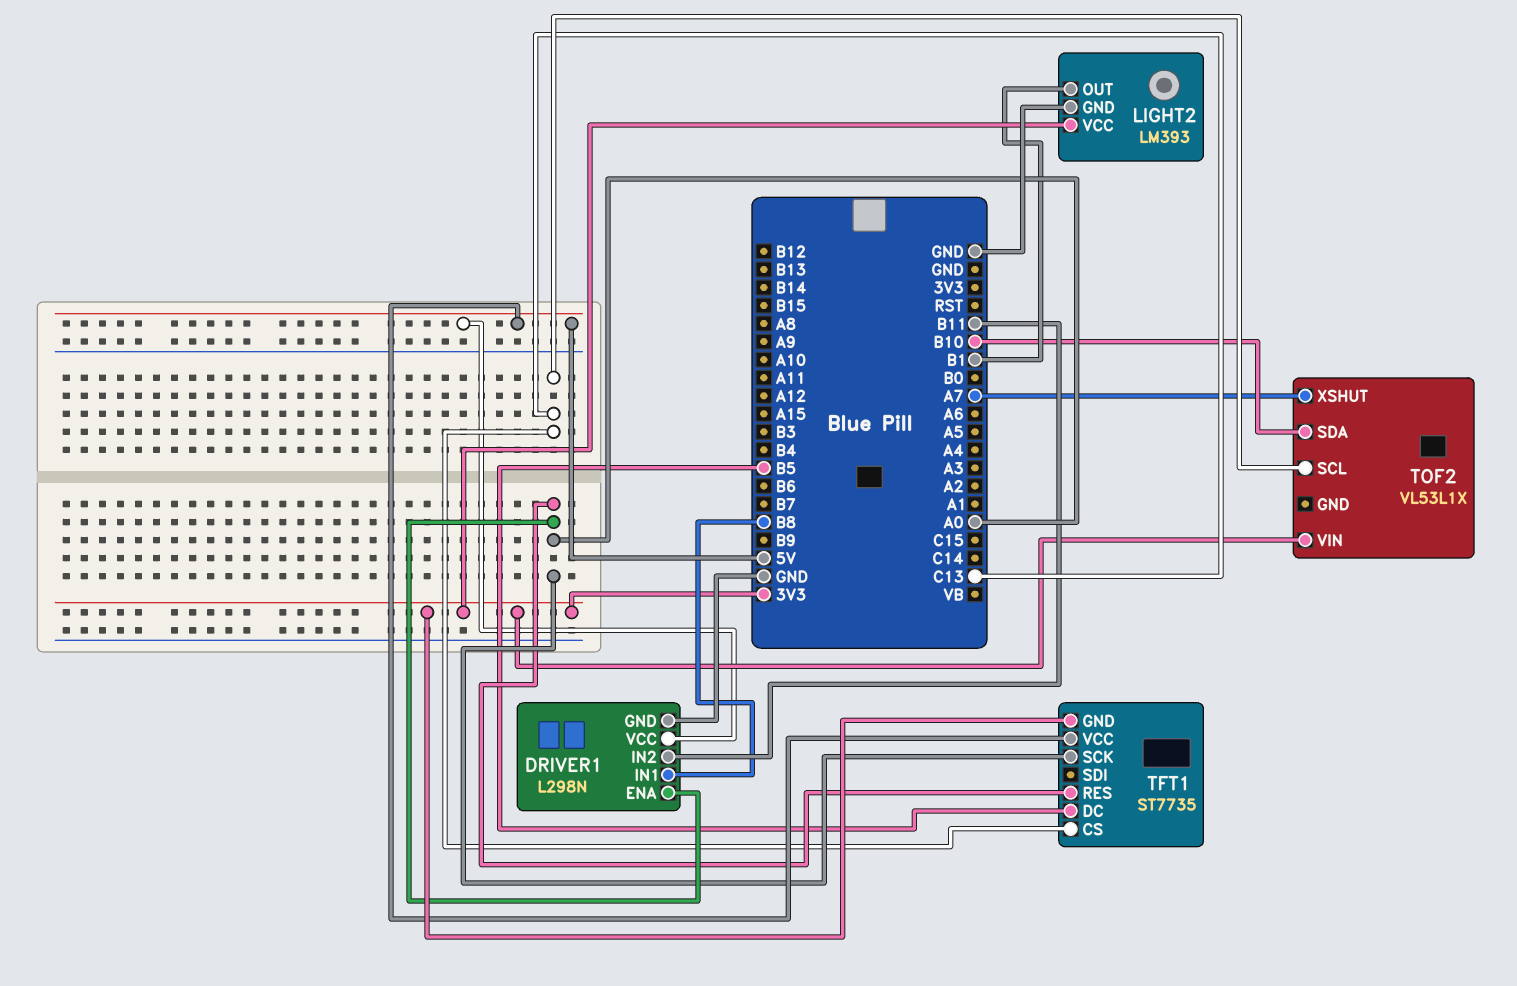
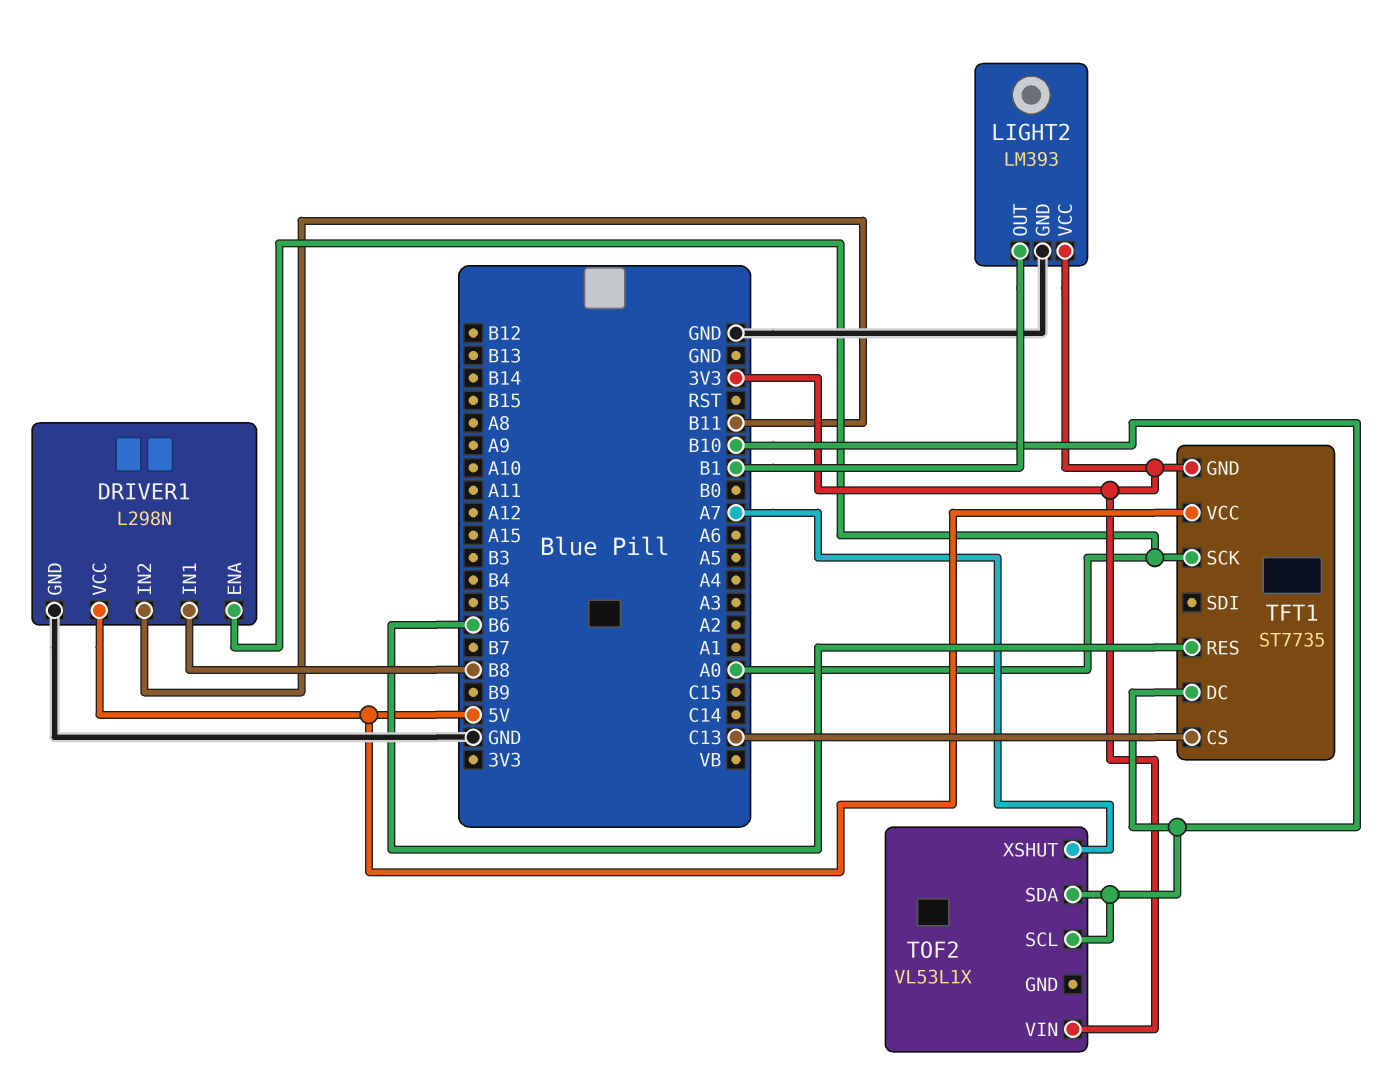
TFT1 pin DC: B5 -> B10
TFT1 pin RES: A0 -> B6
TOF2 pin SCL: C13 -> B10

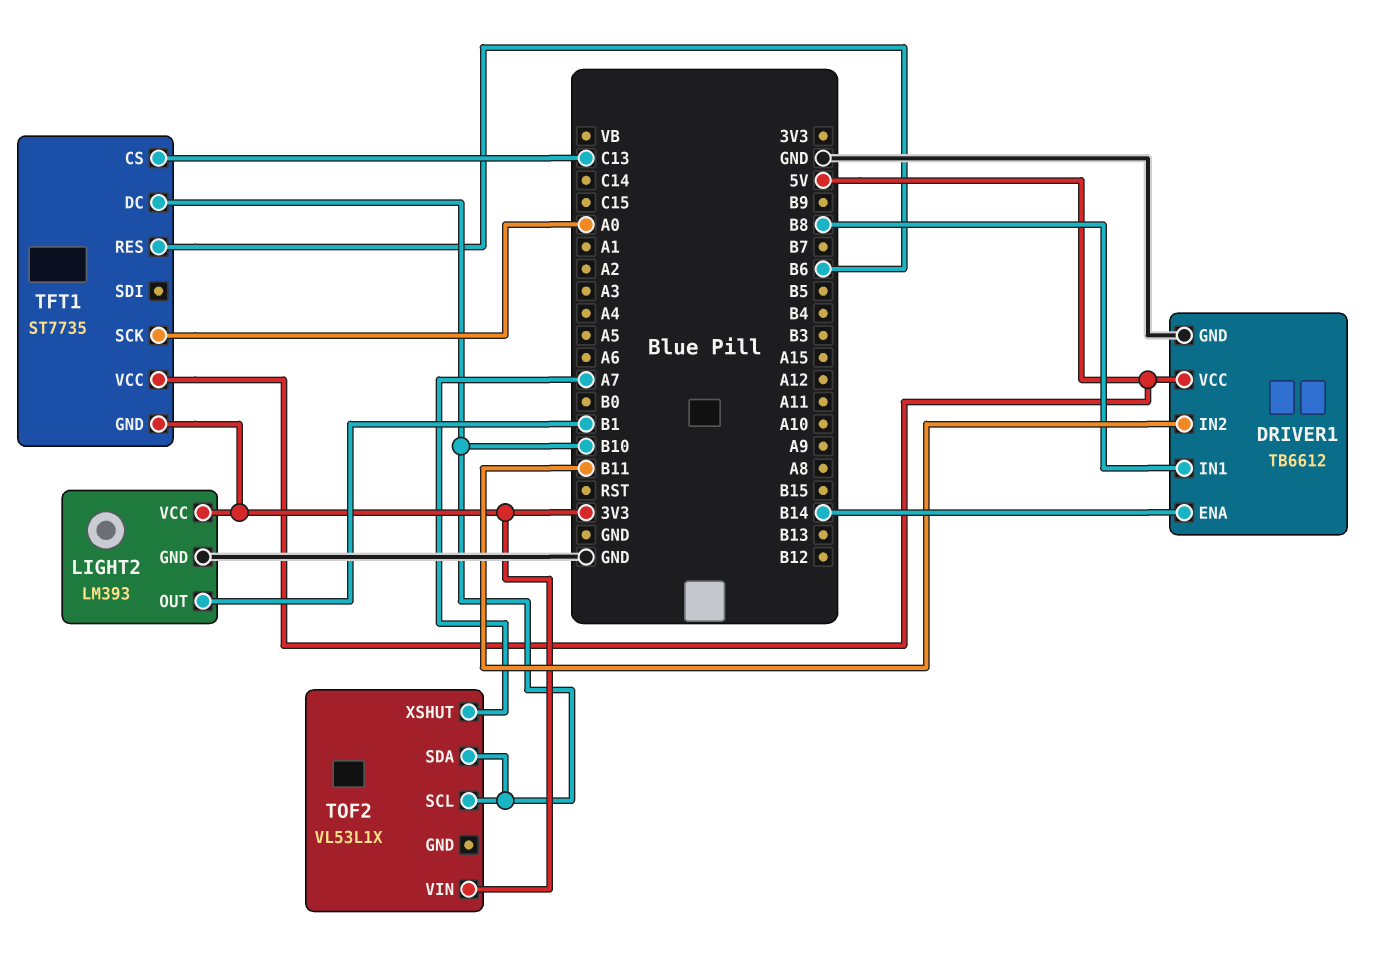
DRIVER1: L298N -> TB6612
DRIVER1 pin ENA: A0 -> B14

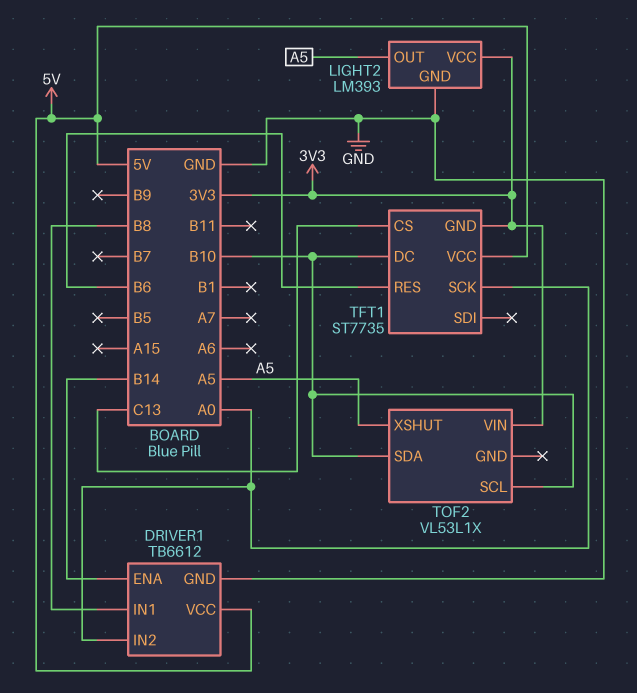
DRIVER1 pin IN2: B11 -> A0
LIGHT2 pin OUT: B1 -> A5
TOF2 pin XSHUT: A7 -> A5

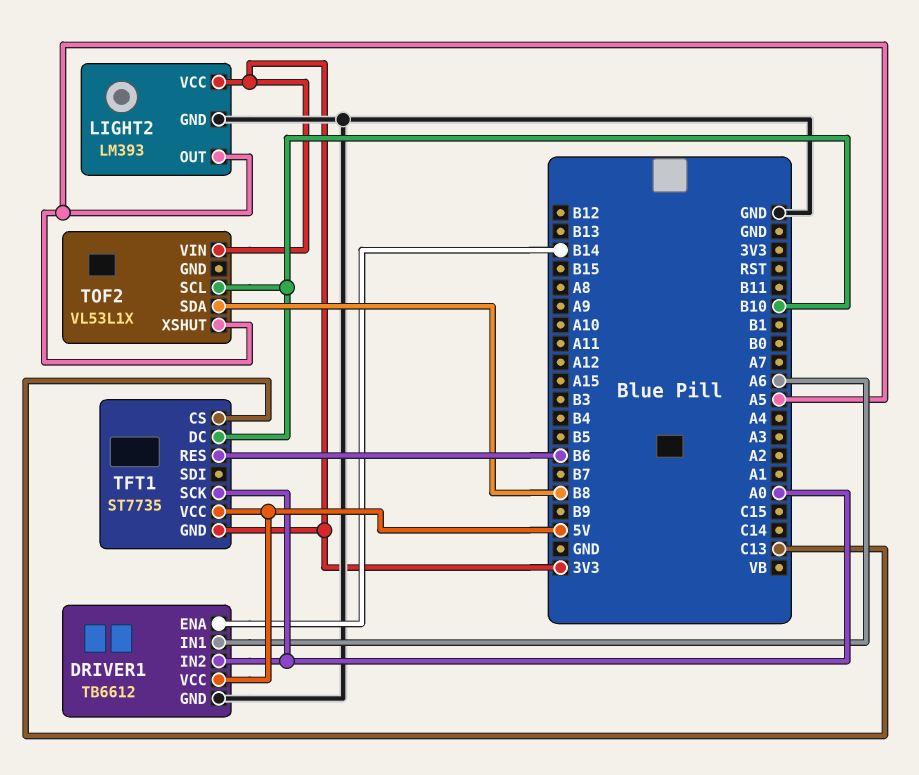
DRIVER1 pin IN1: B8 -> A6
TOF2 pin SDA: B10 -> B8

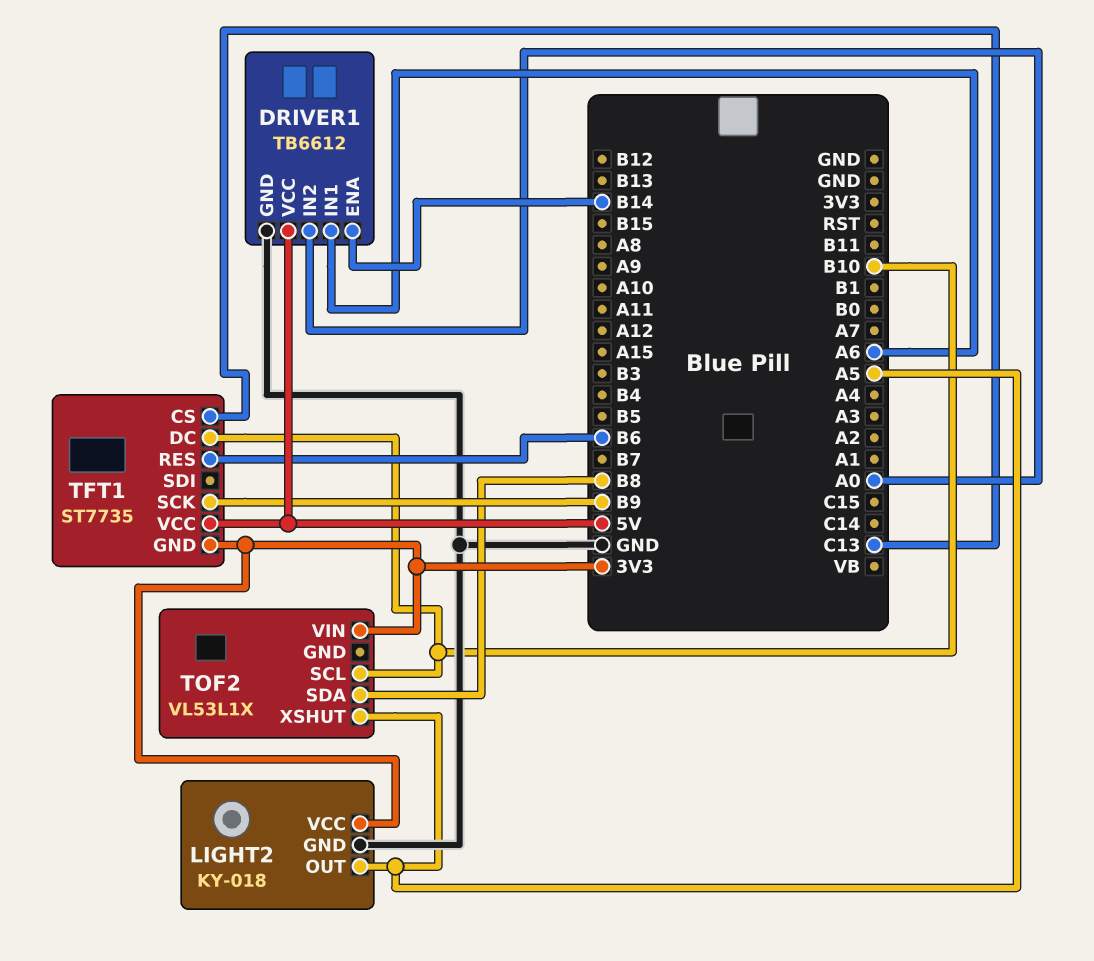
LIGHT2: LM393 -> KY-018
TFT1 pin SCK: A0 -> B9

